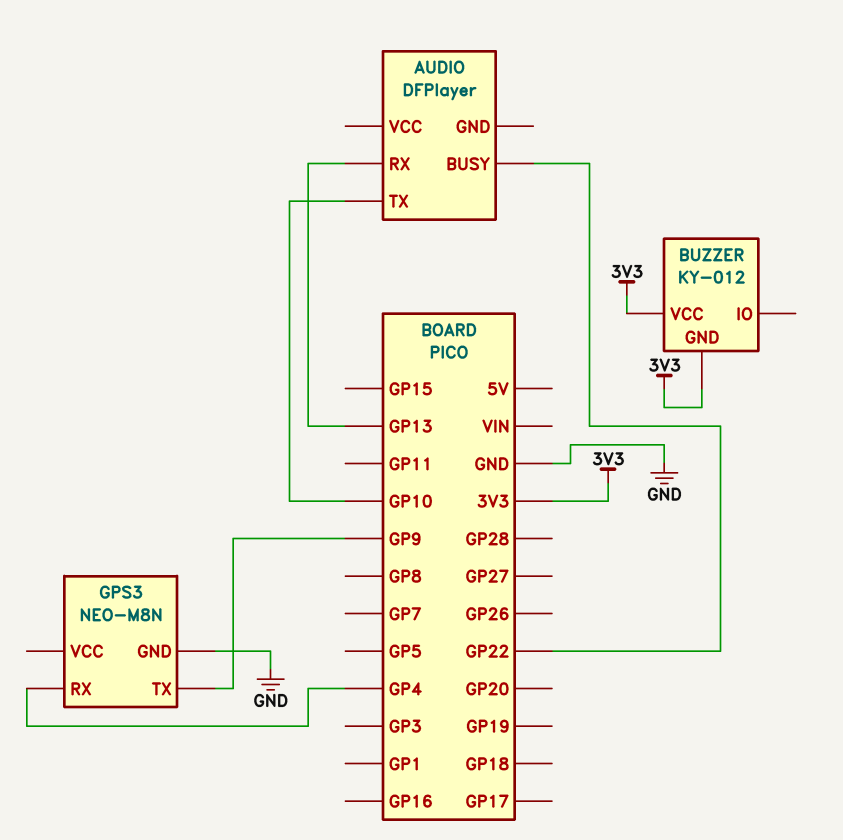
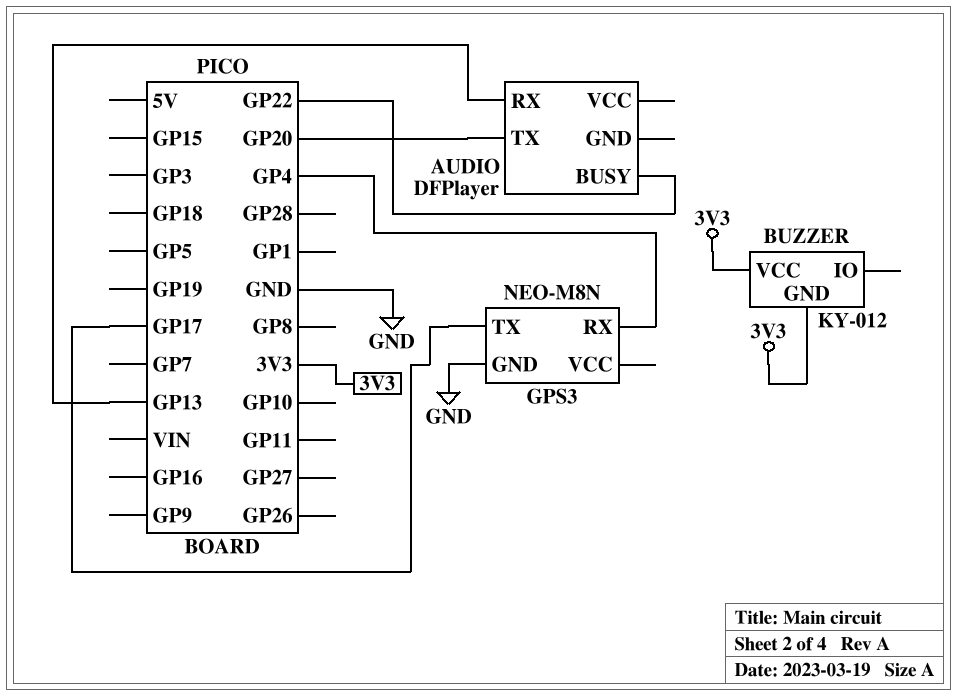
AUDIO pin TX: GP10 -> GP20
GPS3 pin TX: GP9 -> GP17

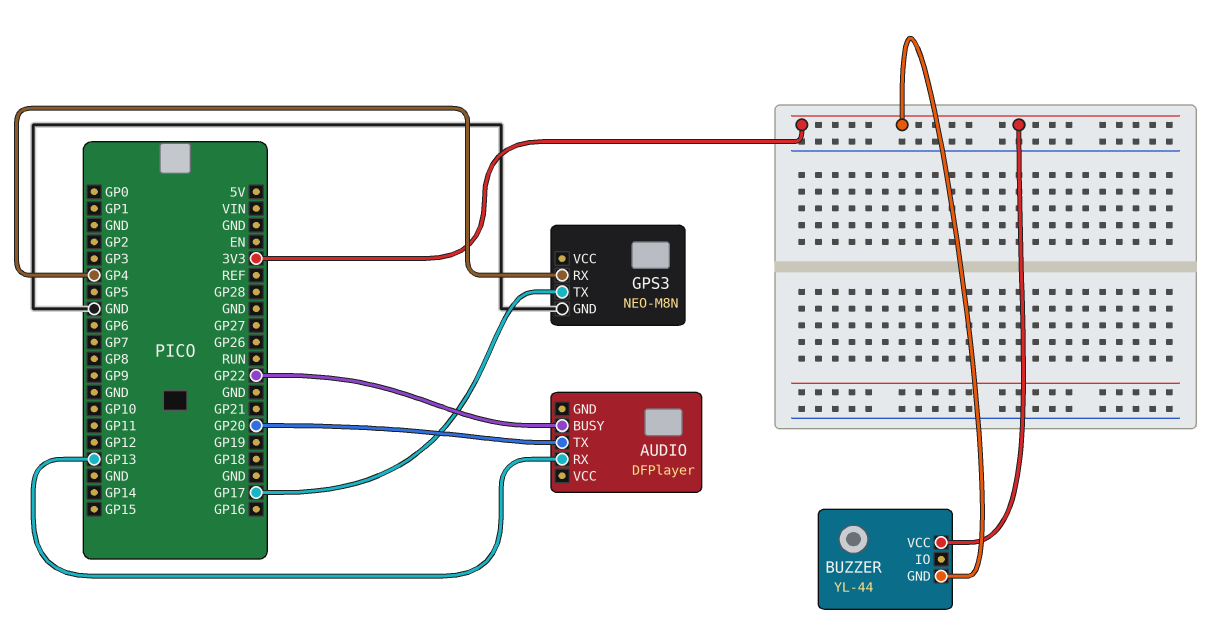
BUZZER: KY-012 -> YL-44

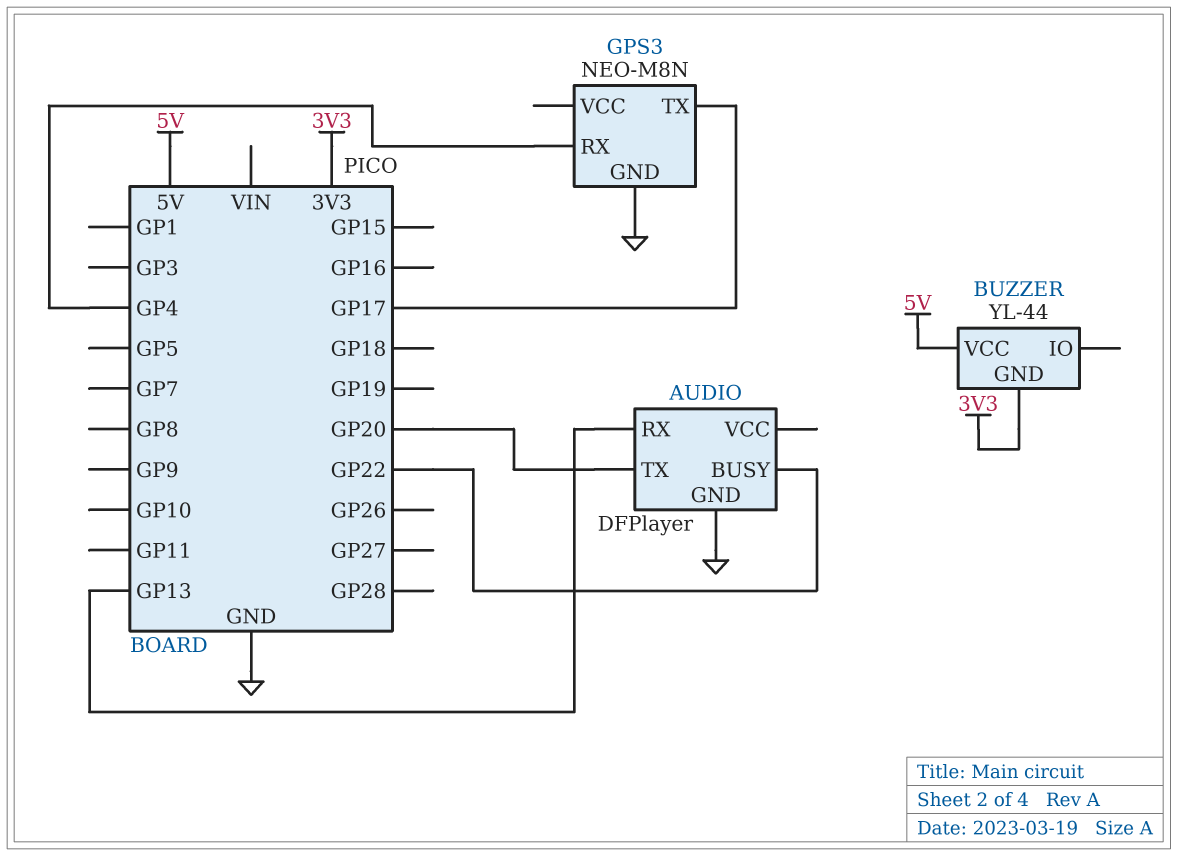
AUDIO pin GND: none -> GND
BUZZER pin VCC: 3V3 -> 5V

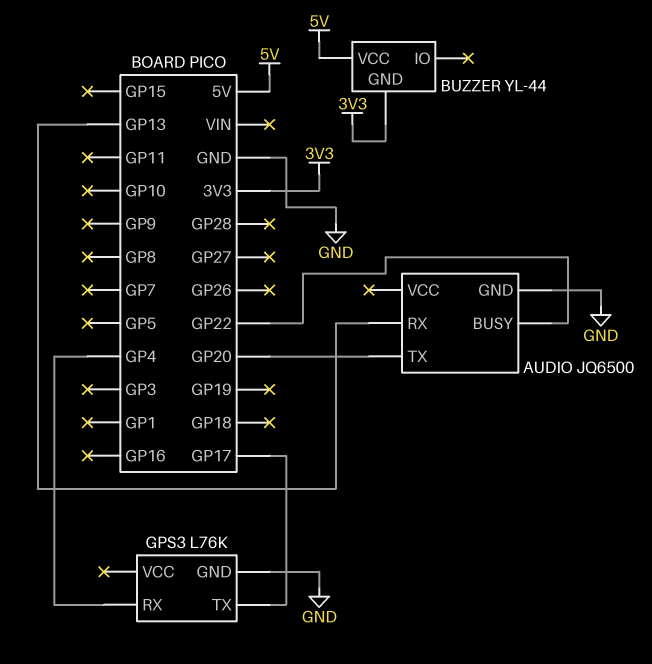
AUDIO: DFPlayer -> JQ6500
GPS3: NEO-M8N -> L76K

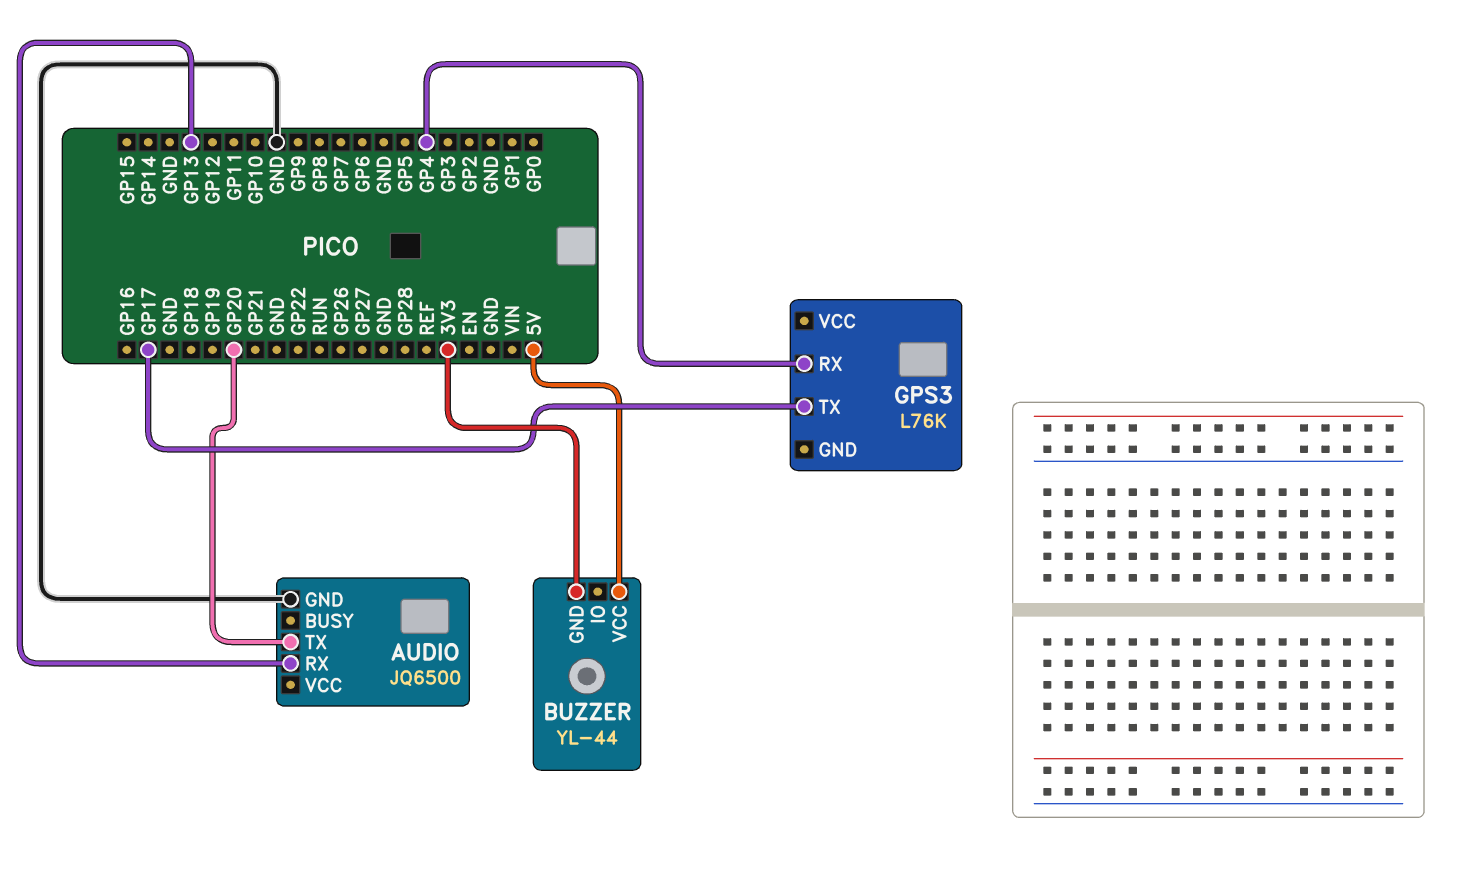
AUDIO pin BUSY: GP22 -> none
GPS3 pin GND: GND -> none

